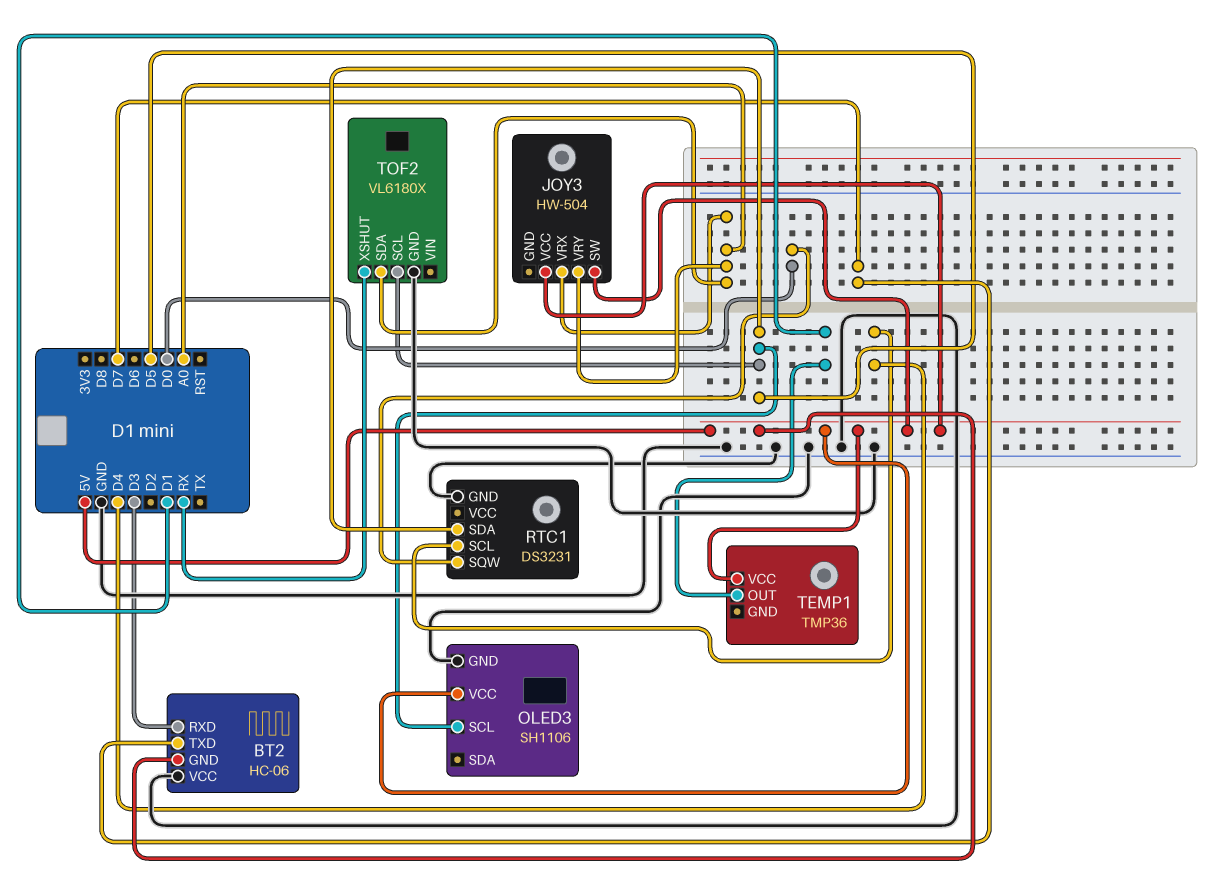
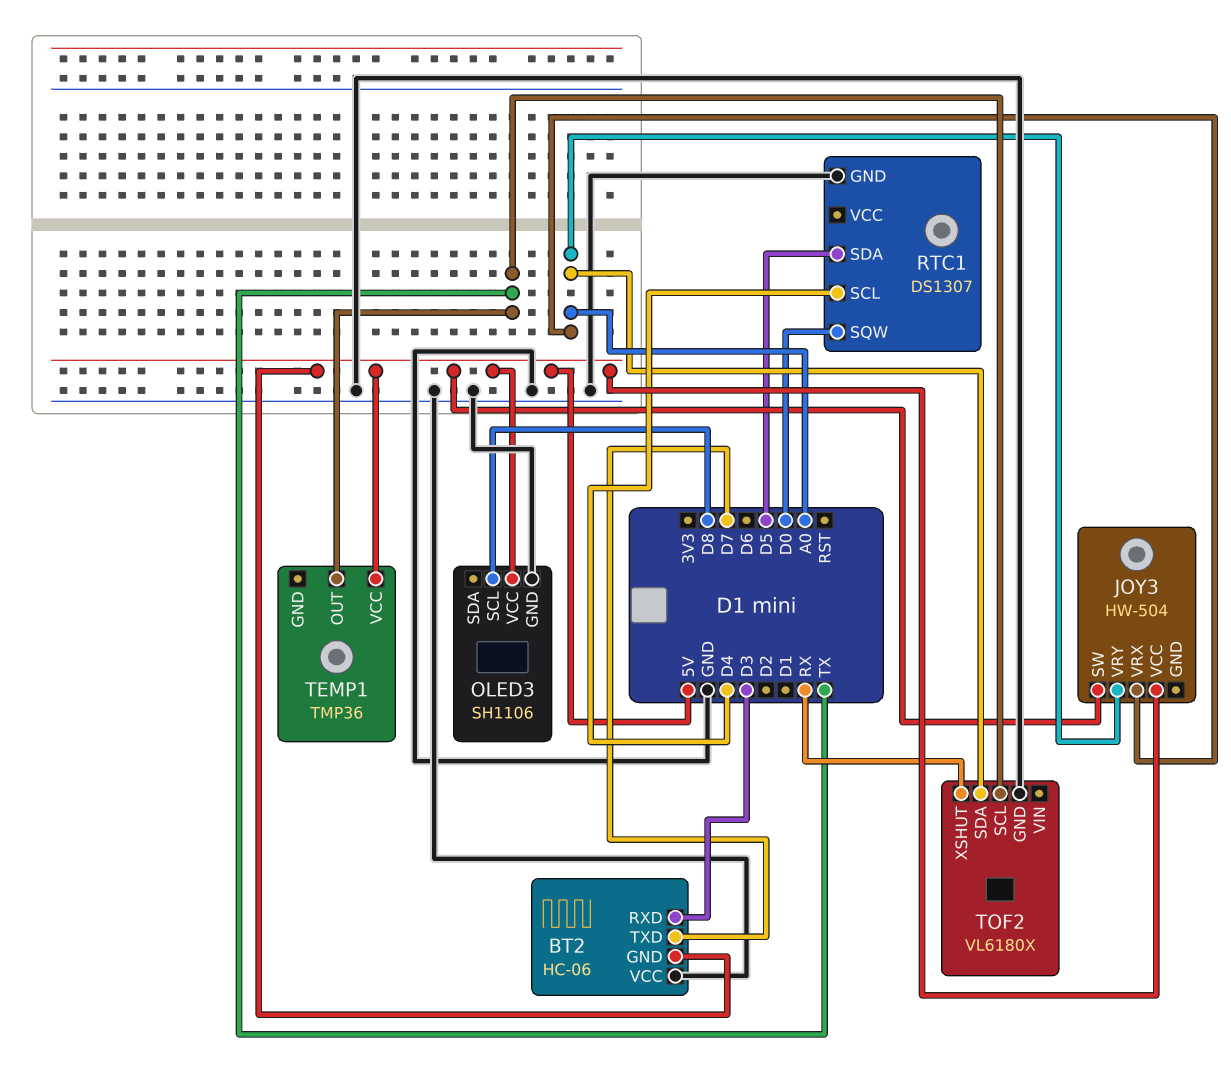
OLED3 pin SCL: D5 -> D8
RTC1: DS3231 -> DS1307
TEMP1 pin OUT: D1 -> TX
TOF2 pin SCL: D5 -> TX

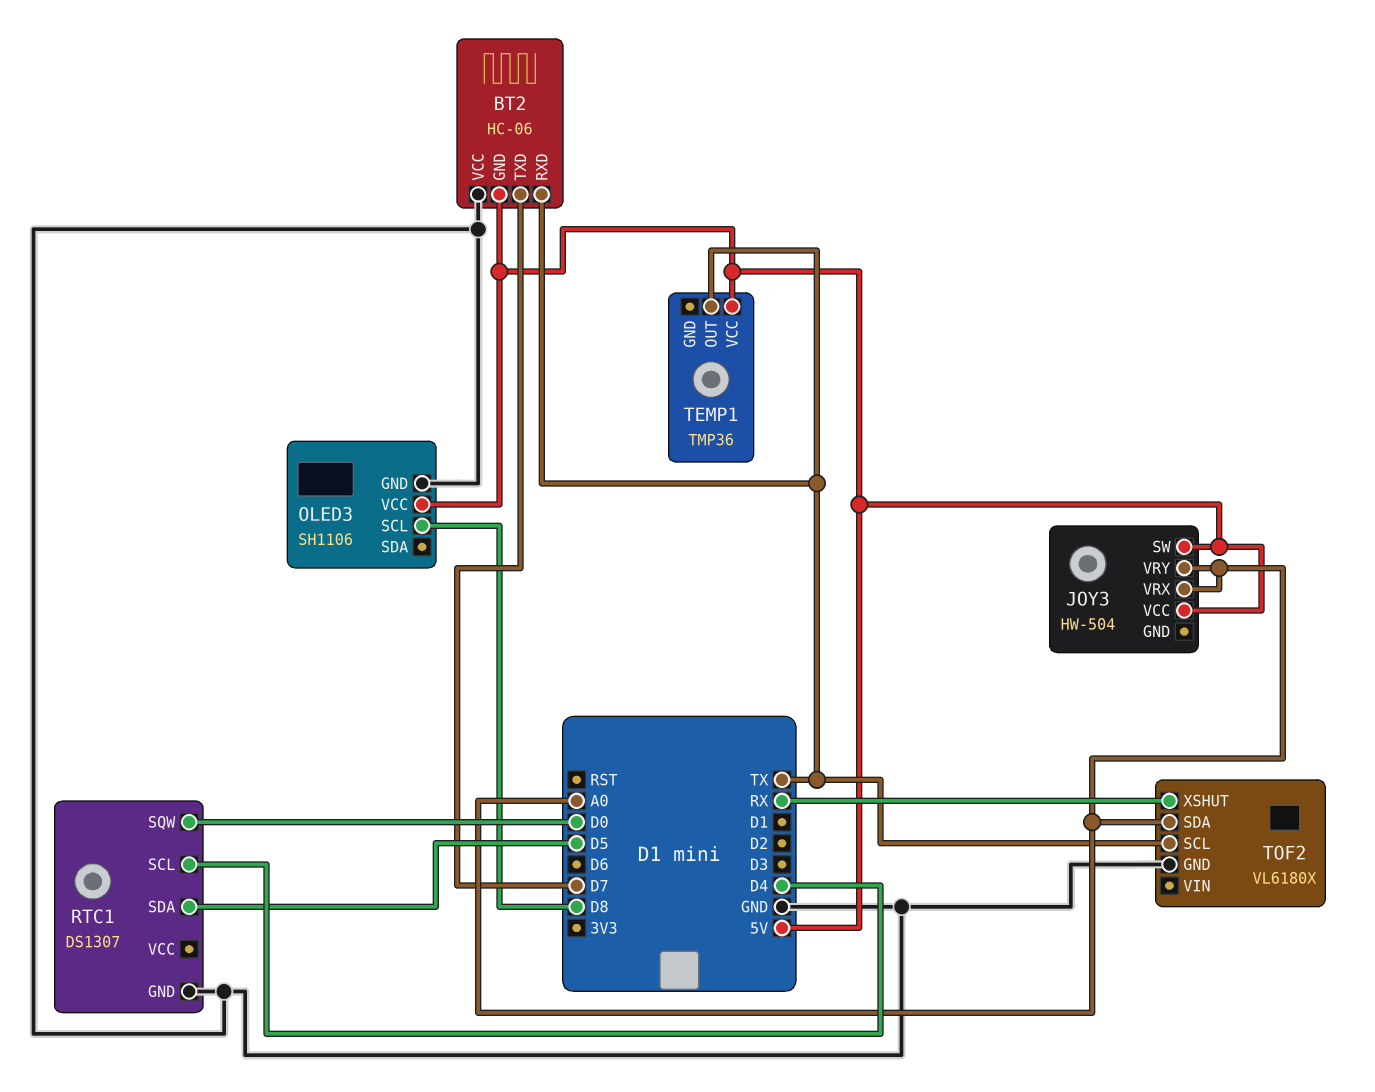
BT2 pin RXD: D3 -> TX

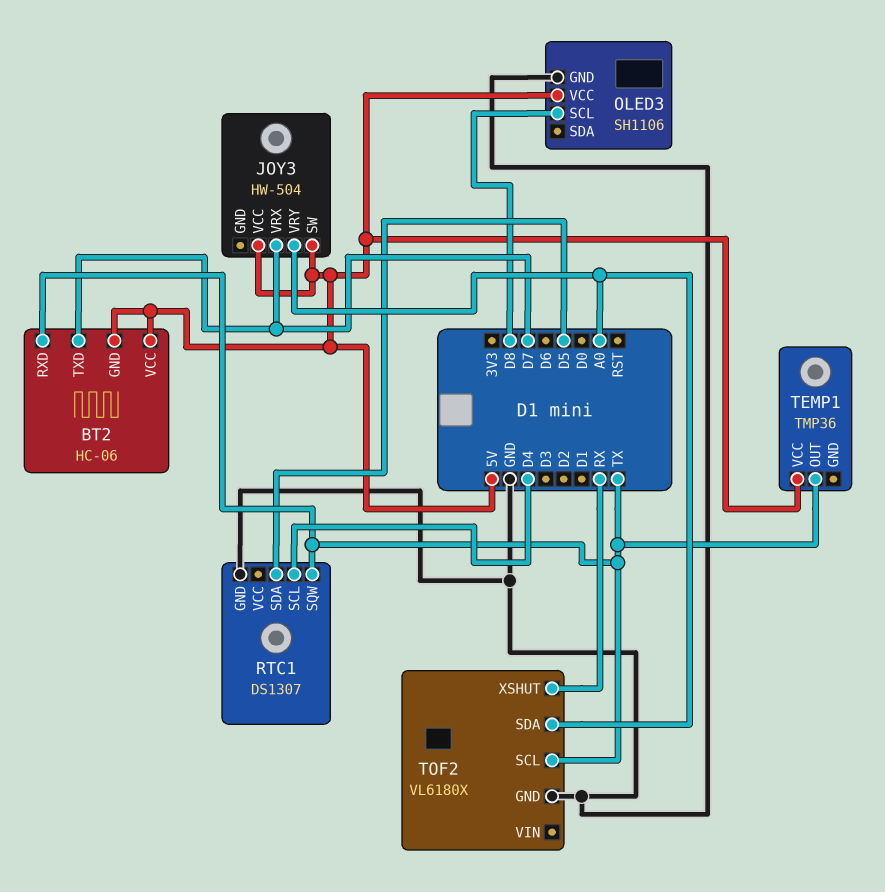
BT2 pin VCC: GND -> 5V
JOY3 pin VRX: A0 -> D7
RTC1 pin SQW: D0 -> TX

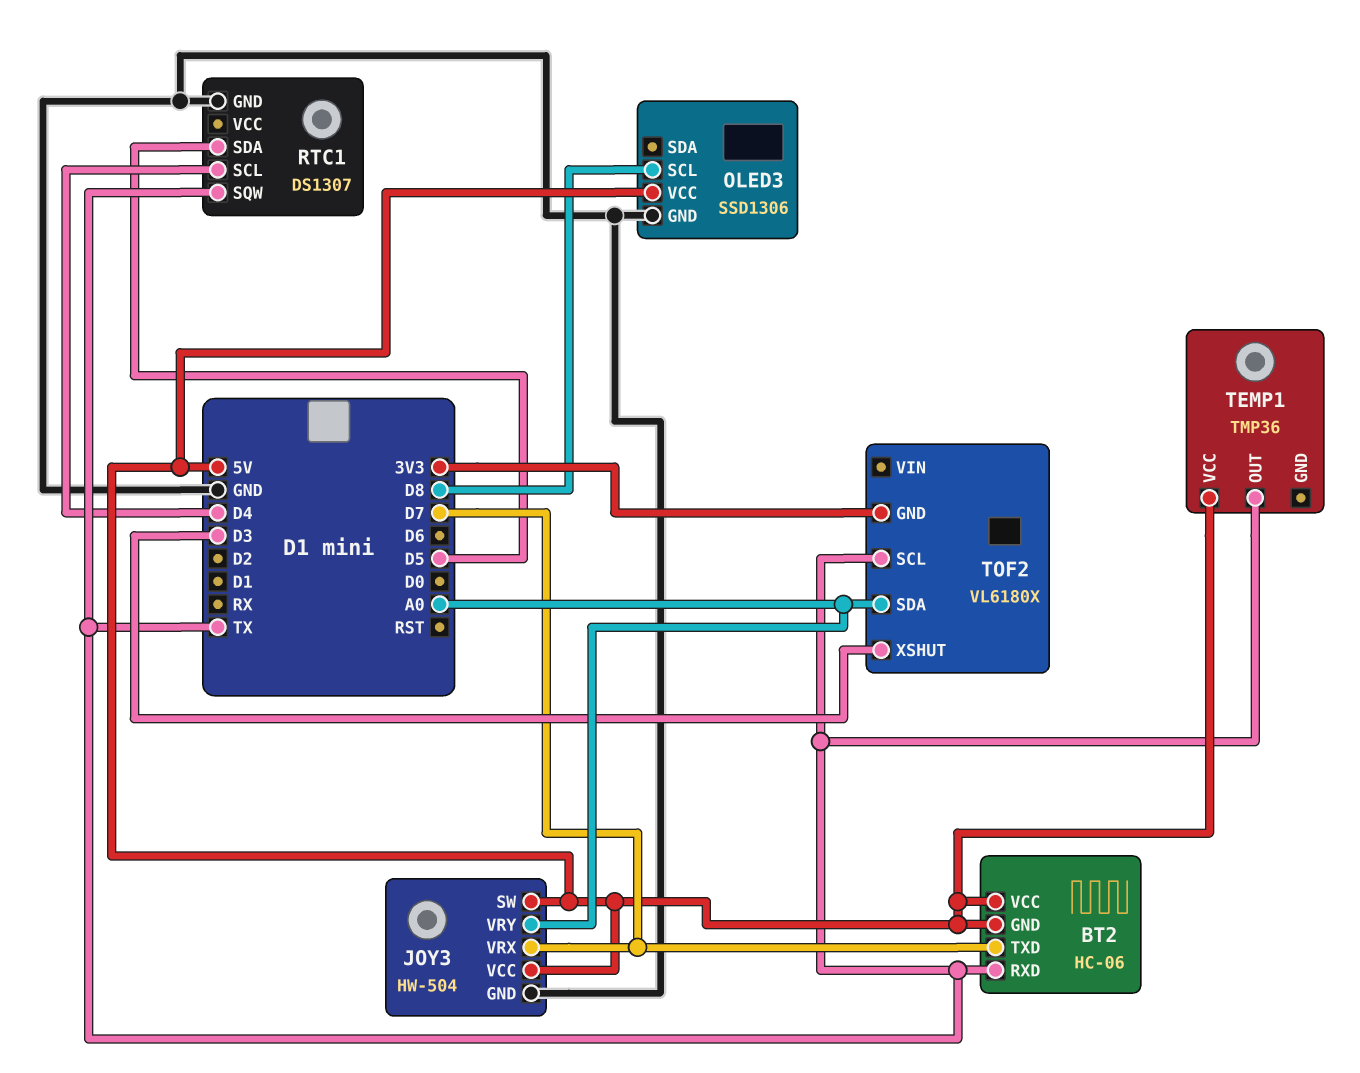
JOY3 pin GND: none -> GND
OLED3: SH1106 -> SSD1306
TOF2 pin GND: GND -> 3V3
TOF2 pin XSHUT: RX -> D3

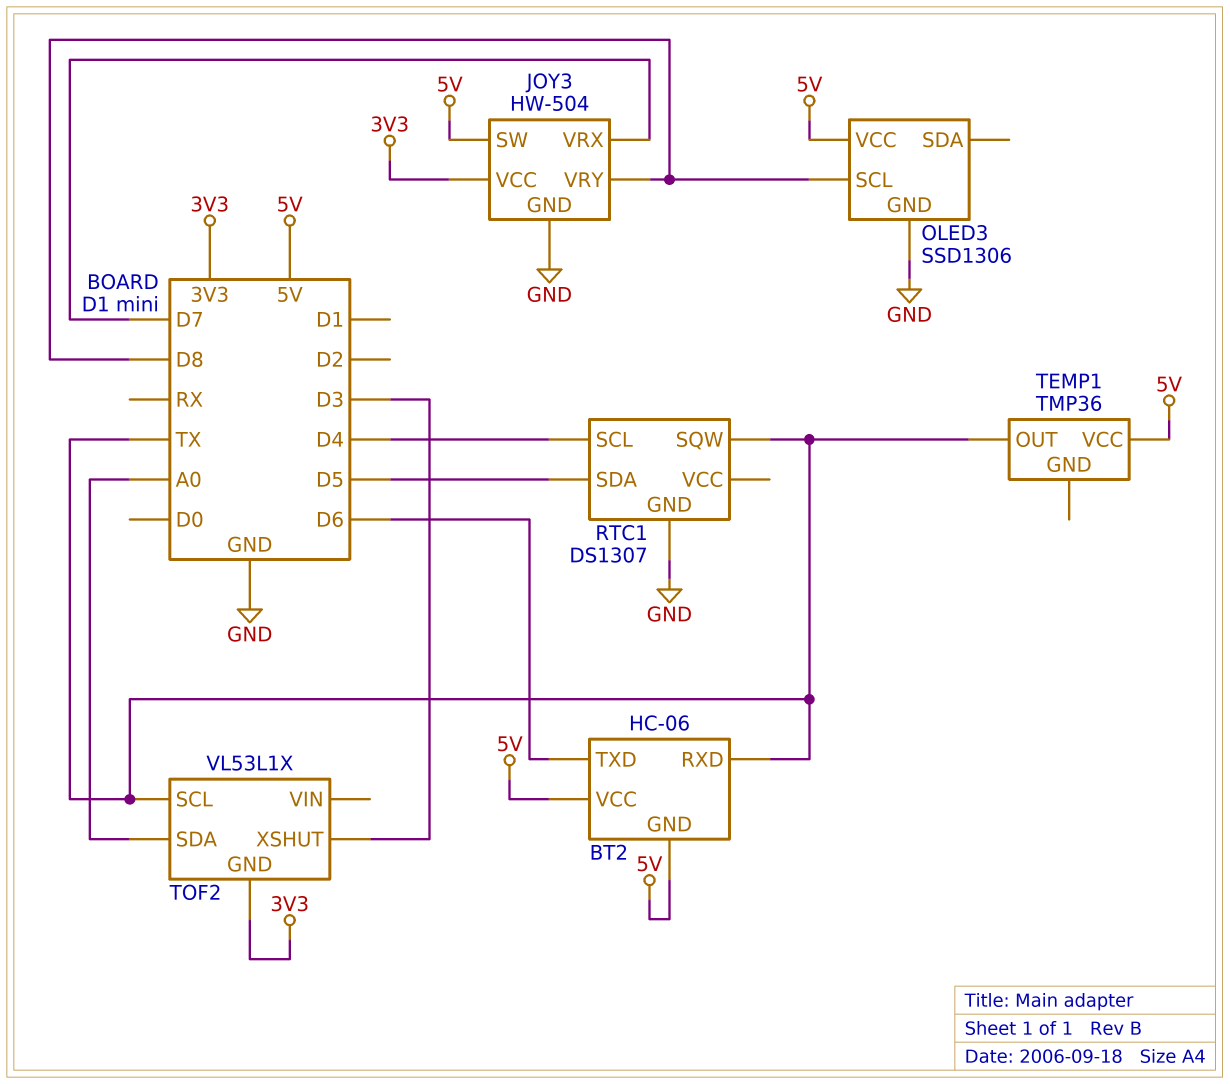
BT2 pin TXD: D7 -> D6
JOY3 pin VCC: 5V -> 3V3
JOY3 pin VRY: A0 -> D8
TOF2: VL6180X -> VL53L1X

